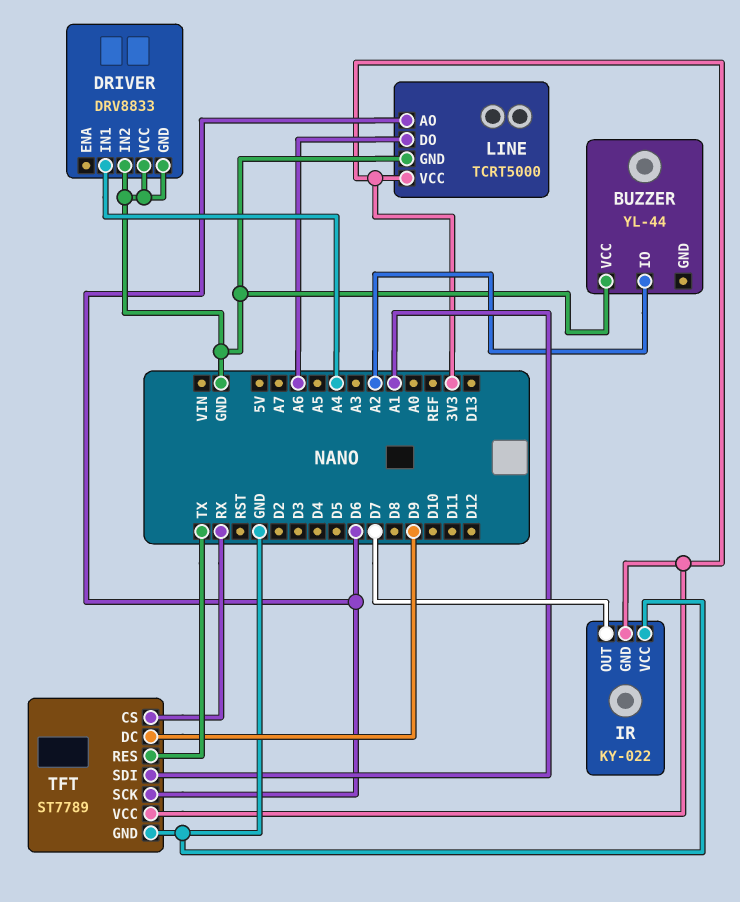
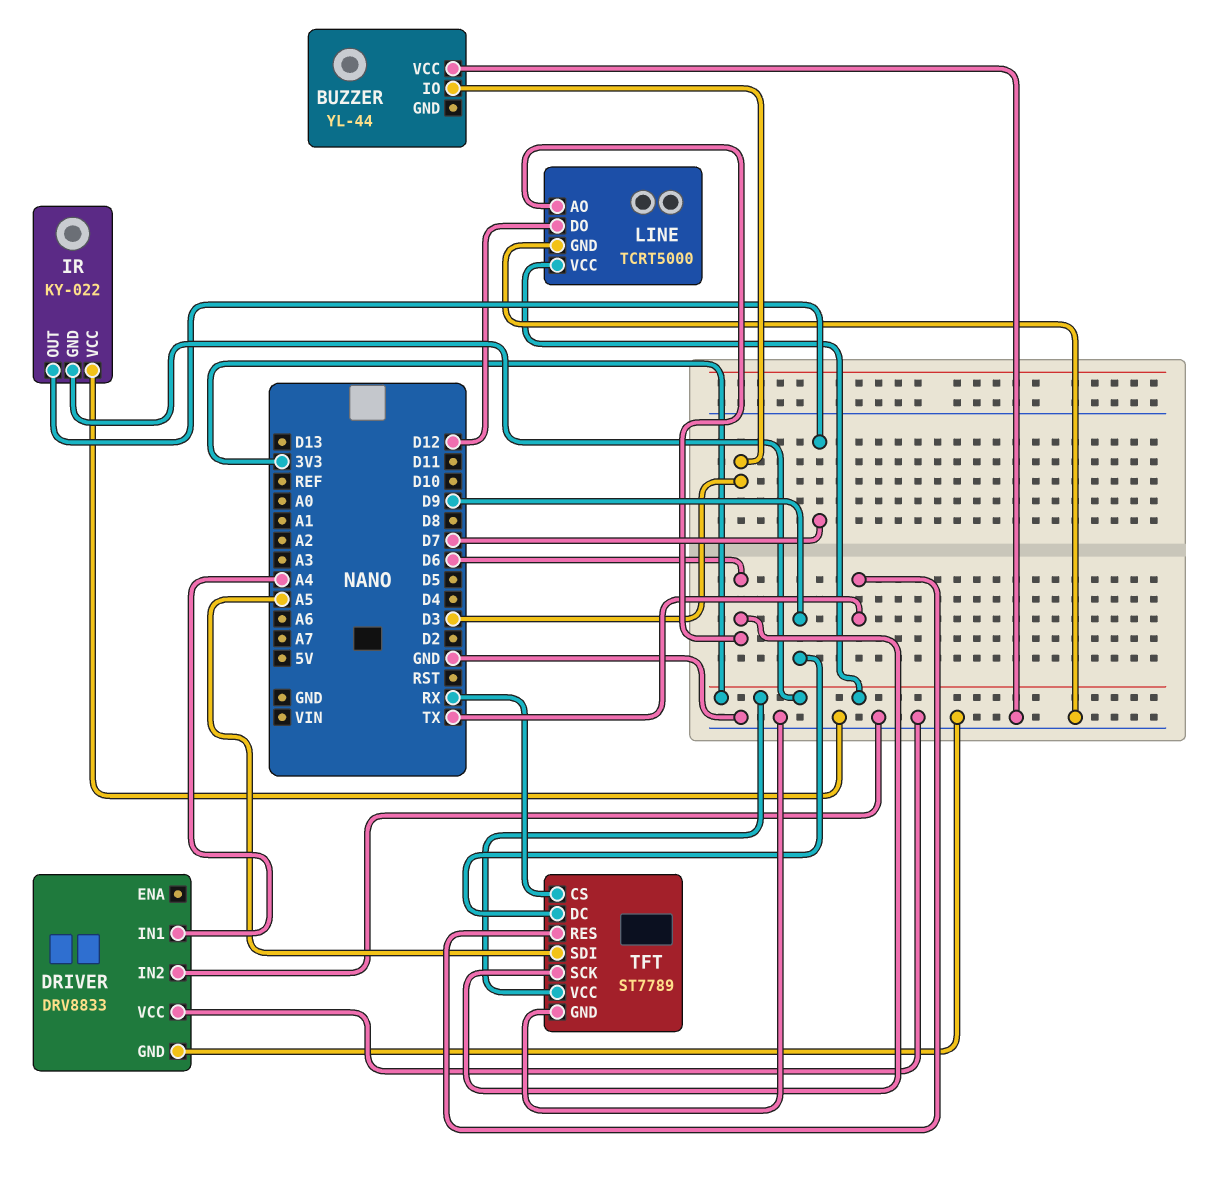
BUZZER pin IO: A2 -> D3
LINE pin DO: A6 -> D12
TFT pin SDI: A1 -> A5

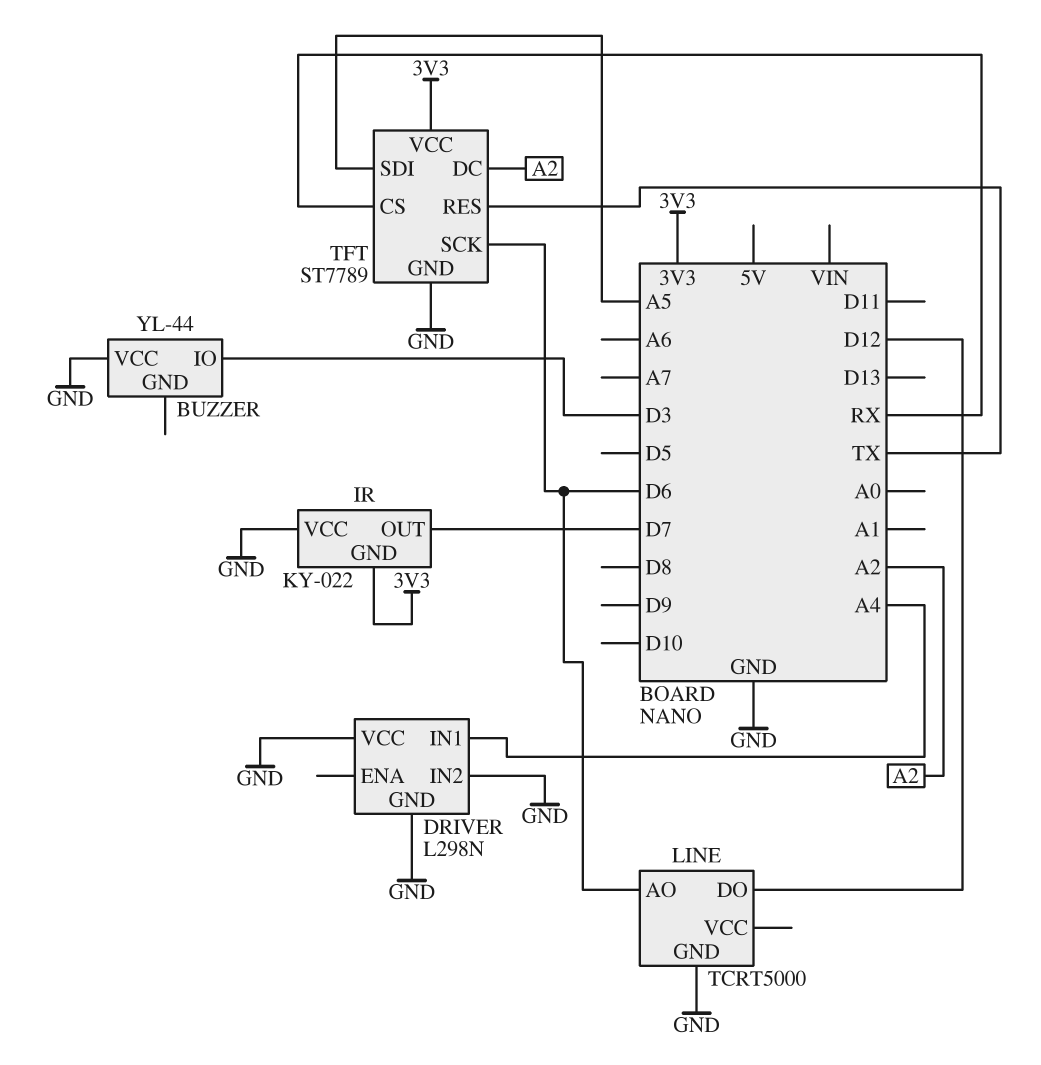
DRIVER: DRV8833 -> L298N
LINE pin VCC: 3V3 -> none
TFT pin DC: D9 -> A2

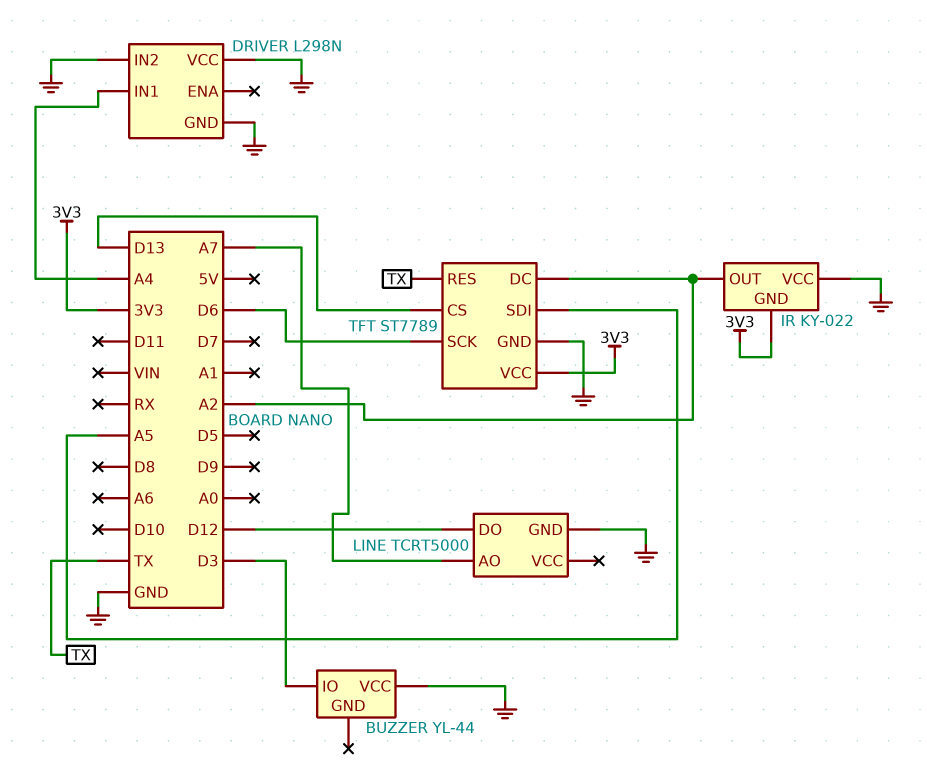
IR pin OUT: D7 -> A2
LINE pin AO: D6 -> A7
TFT pin CS: RX -> D13

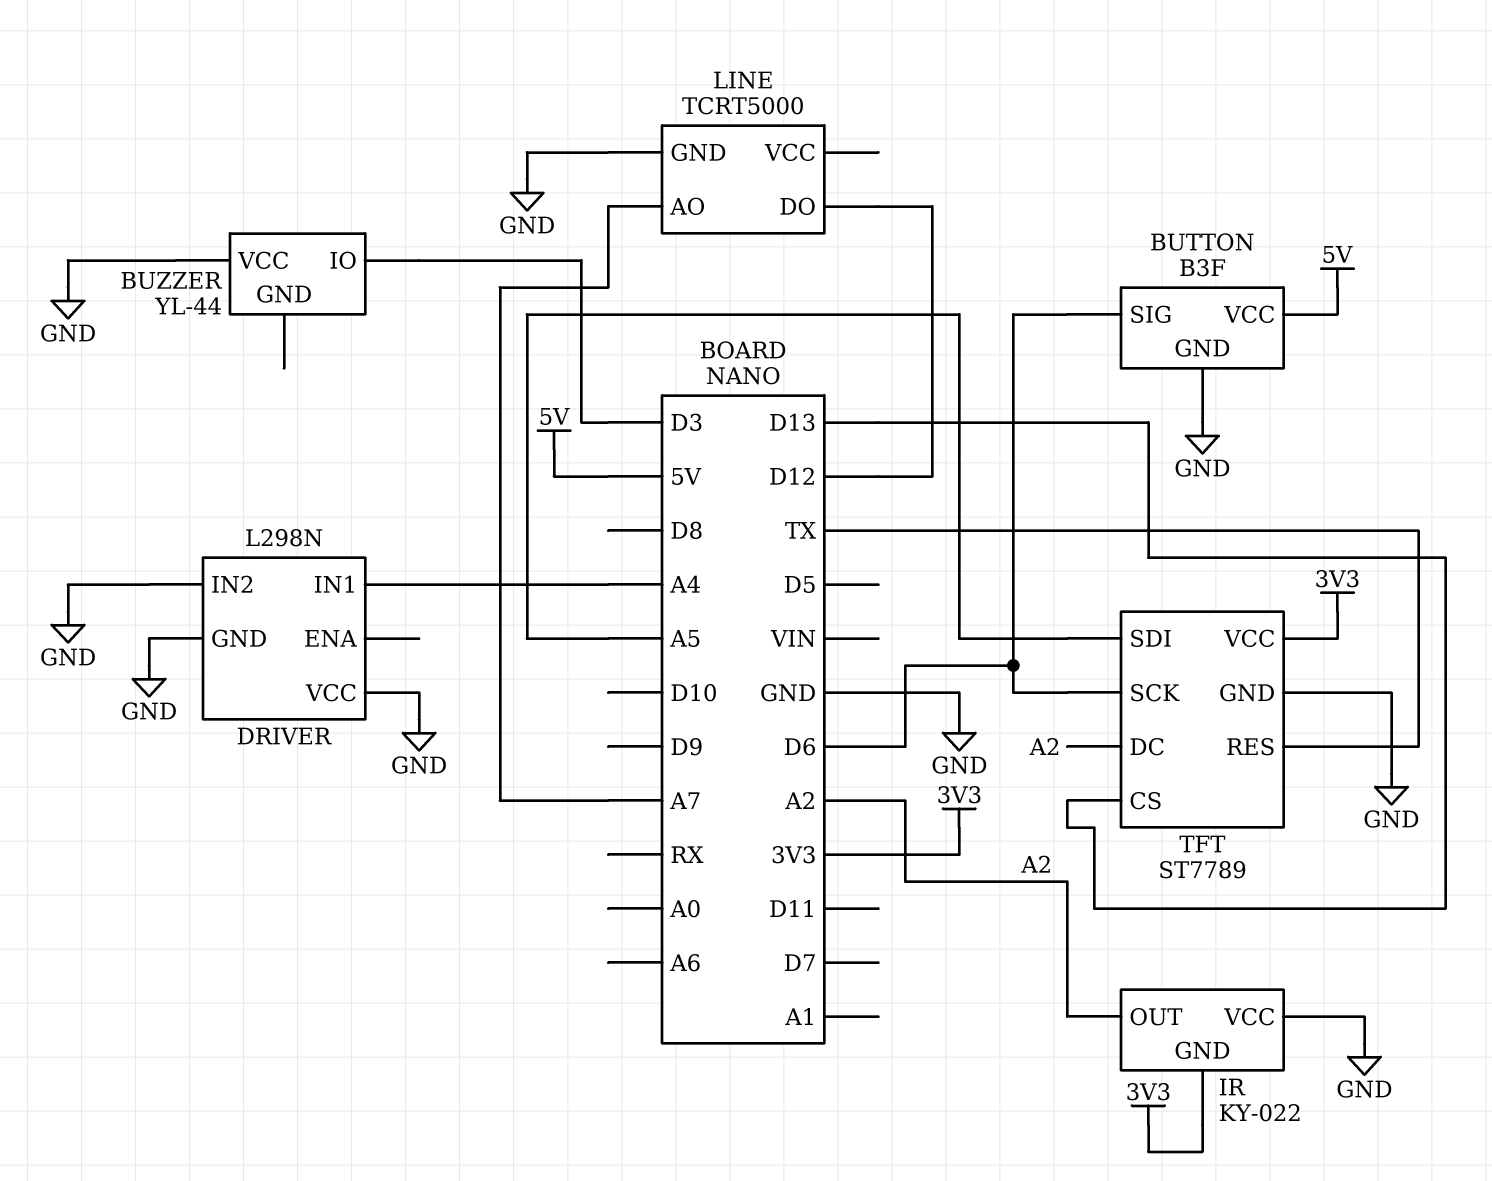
BUTTON: none -> B3F
BUTTON pin GND: none -> GND
BUTTON pin SIG: none -> D6
BUTTON pin VCC: none -> 5V

